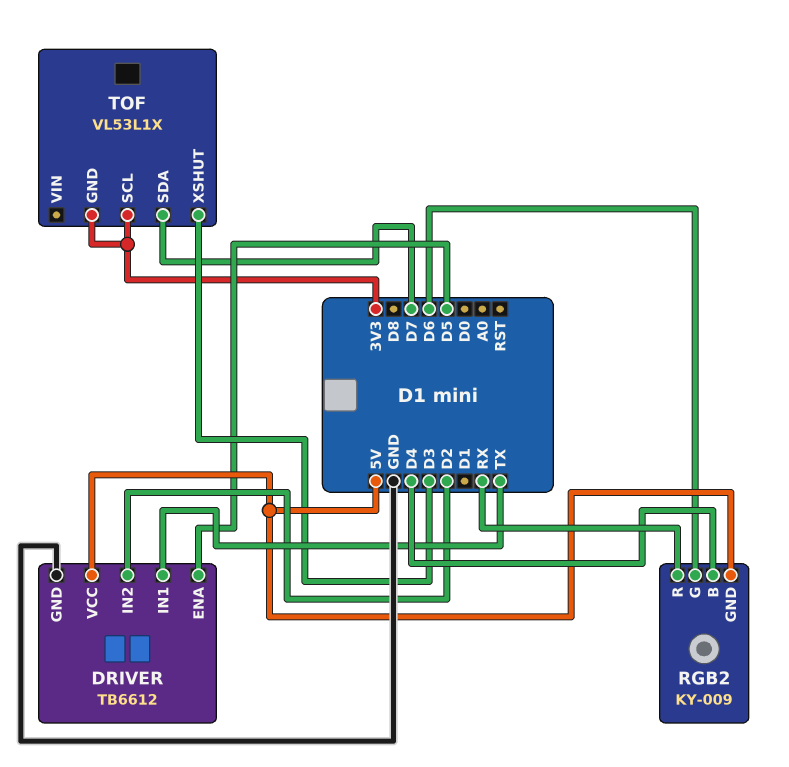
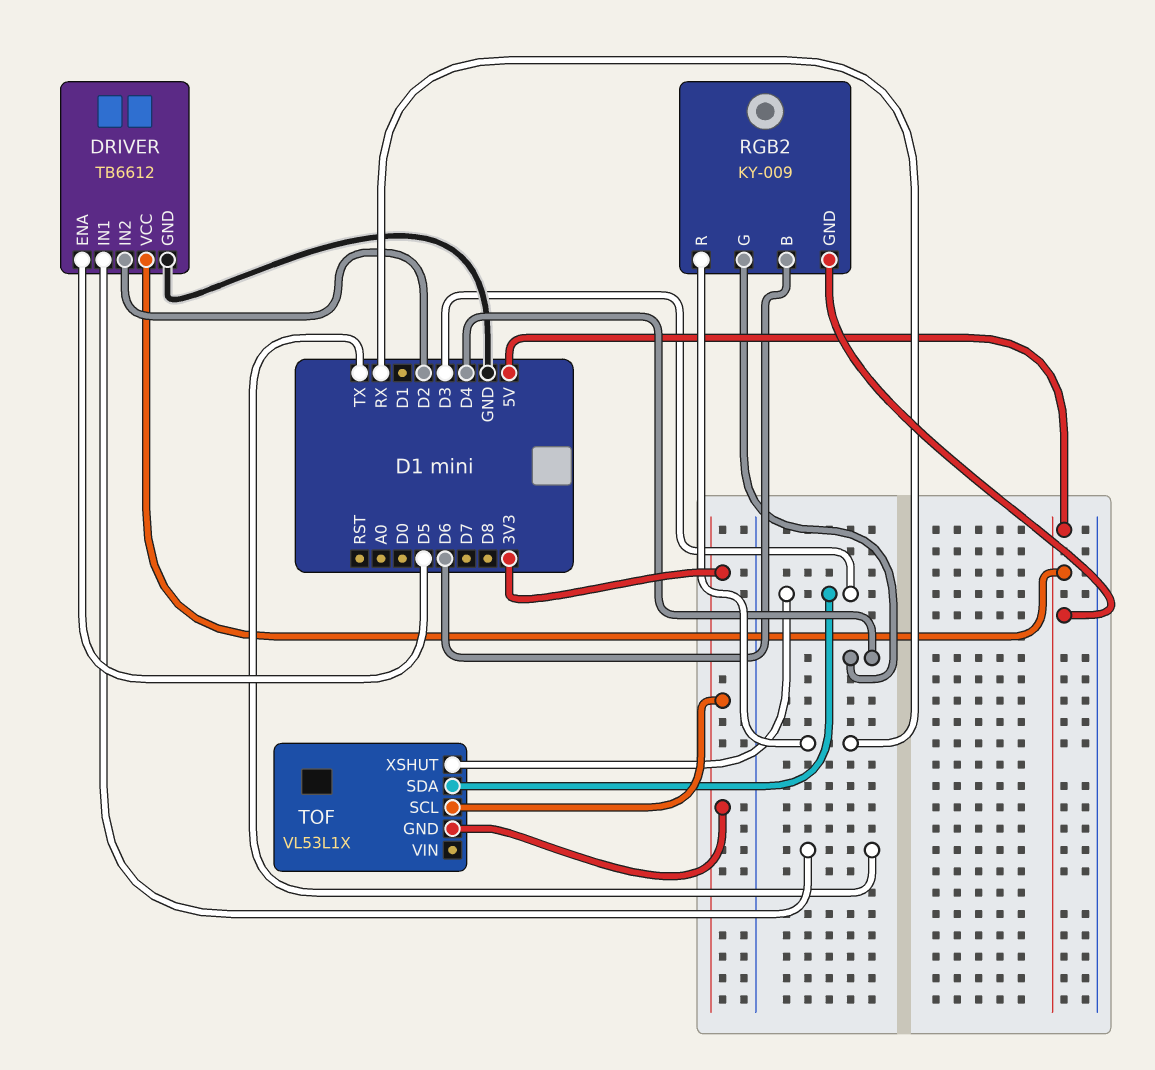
RGB2 pin B: D4 -> D6
RGB2 pin G: D6 -> D4
TOF pin SDA: D7 -> D3

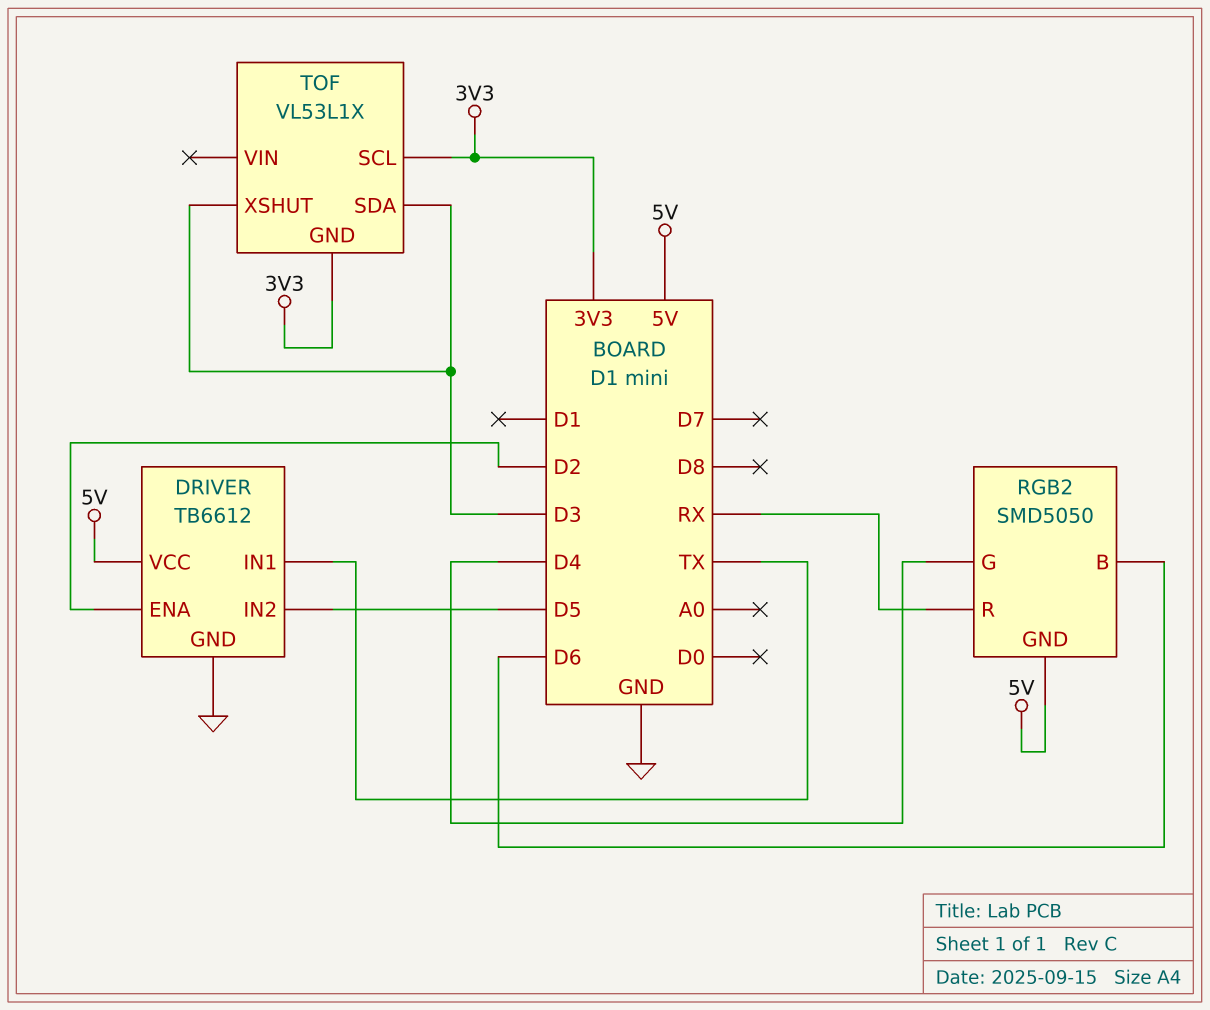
DRIVER pin ENA: D5 -> D2
DRIVER pin IN2: D2 -> D5
RGB2: KY-009 -> SMD5050

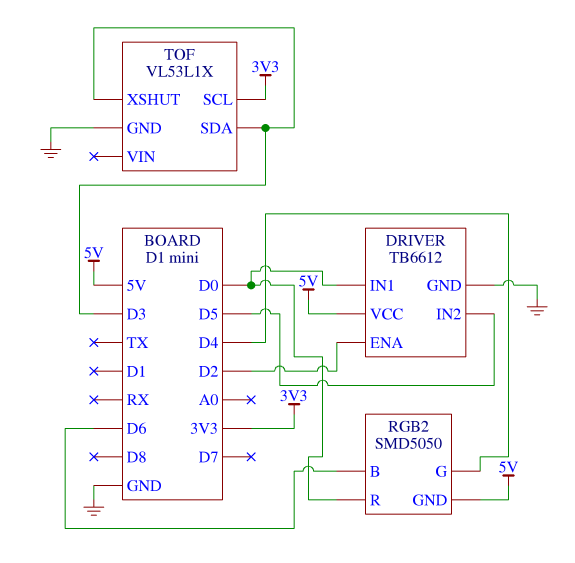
DRIVER pin IN1: TX -> D0
RGB2 pin R: RX -> D0
TOF pin GND: 3V3 -> GND

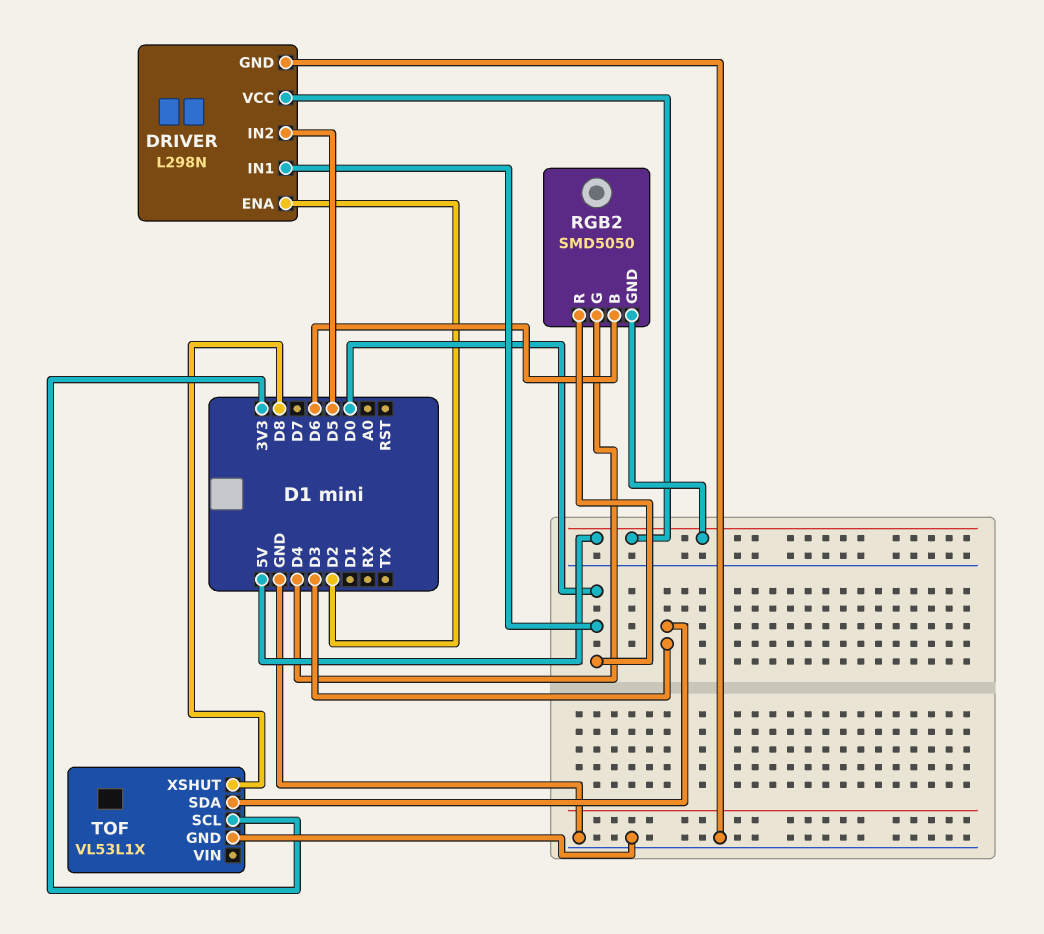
DRIVER: TB6612 -> L298N
TOF pin XSHUT: D3 -> D8

